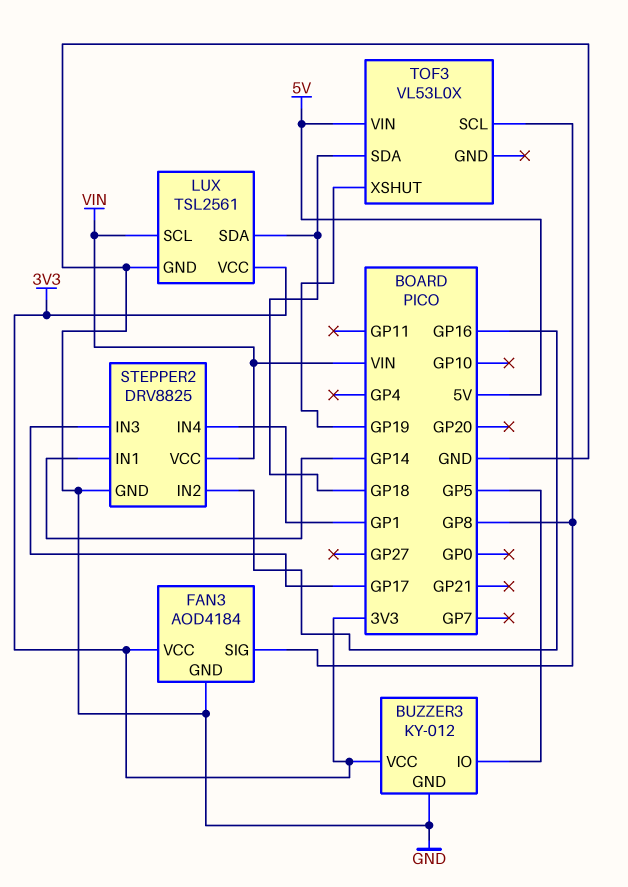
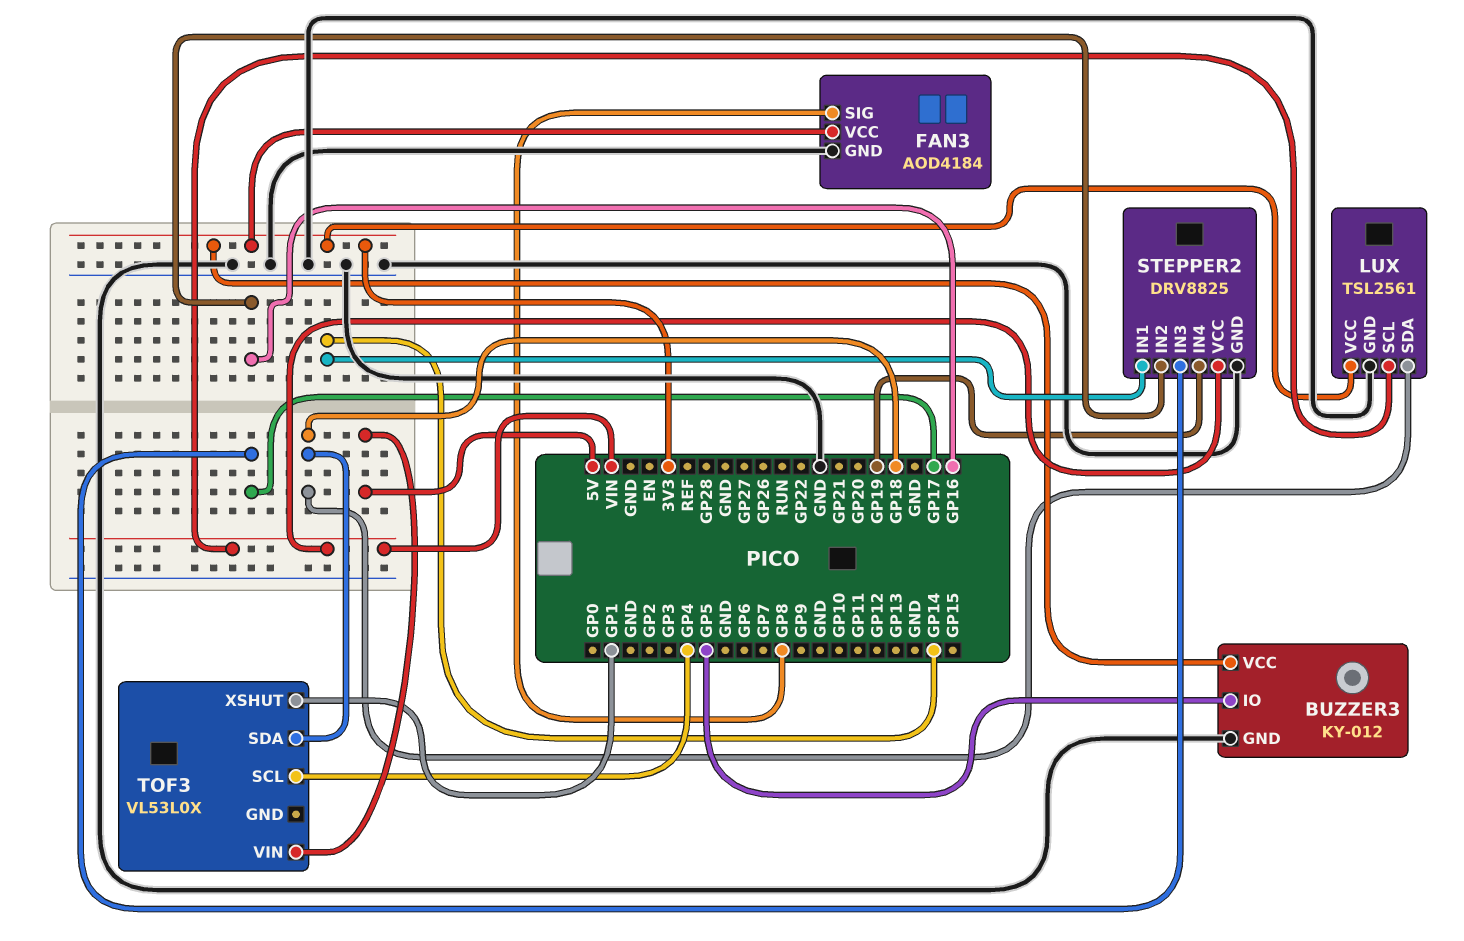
STEPPER2 pin IN4: GP1 -> GP19
TOF3 pin SCL: GP8 -> GP4
TOF3 pin XSHUT: GP19 -> GP1

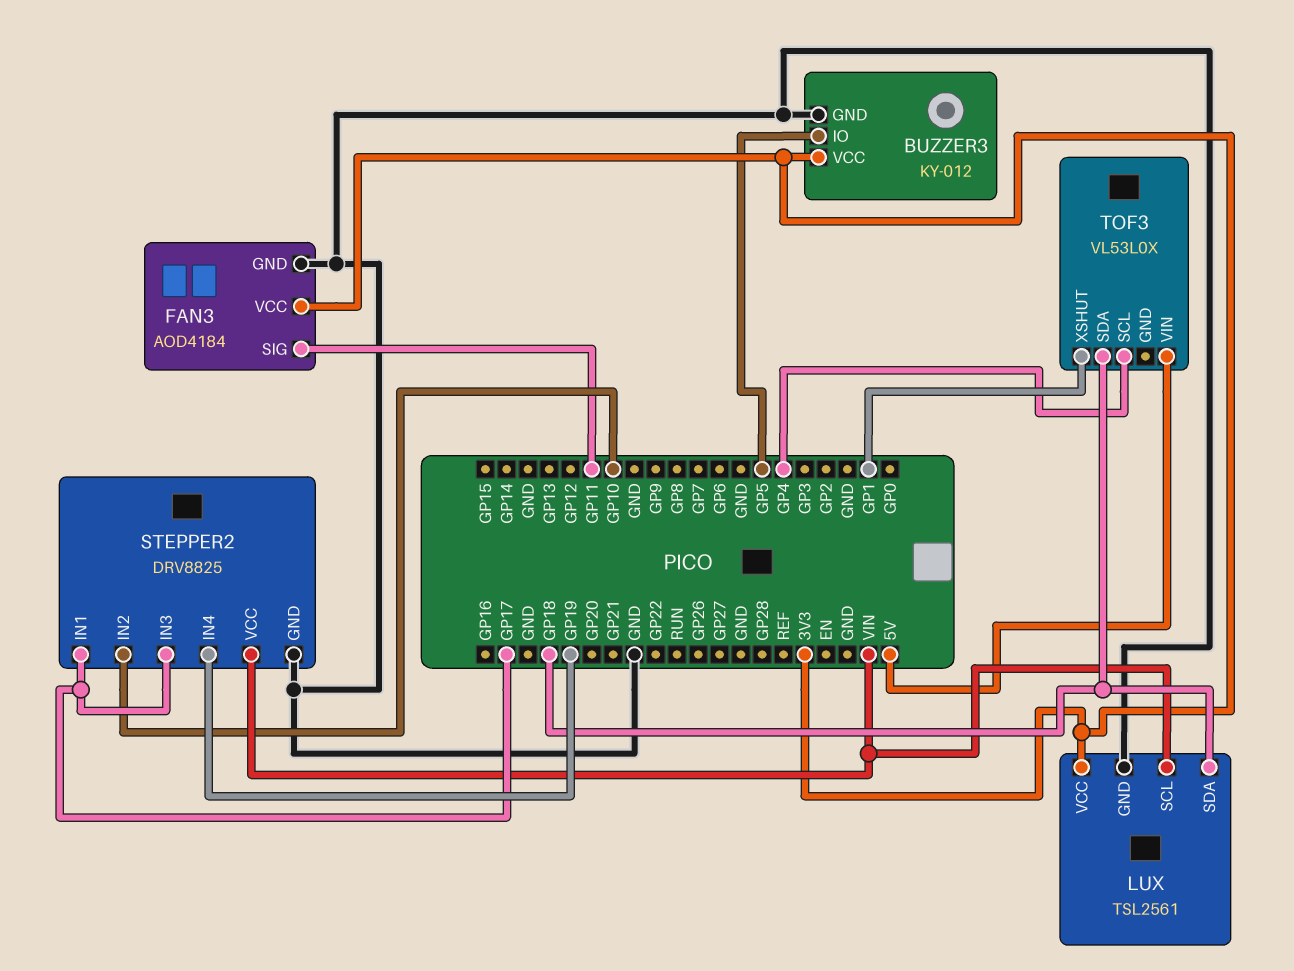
FAN3 pin SIG: GP8 -> GP11
STEPPER2 pin IN1: GP14 -> GP17
STEPPER2 pin IN2: GP16 -> GP10

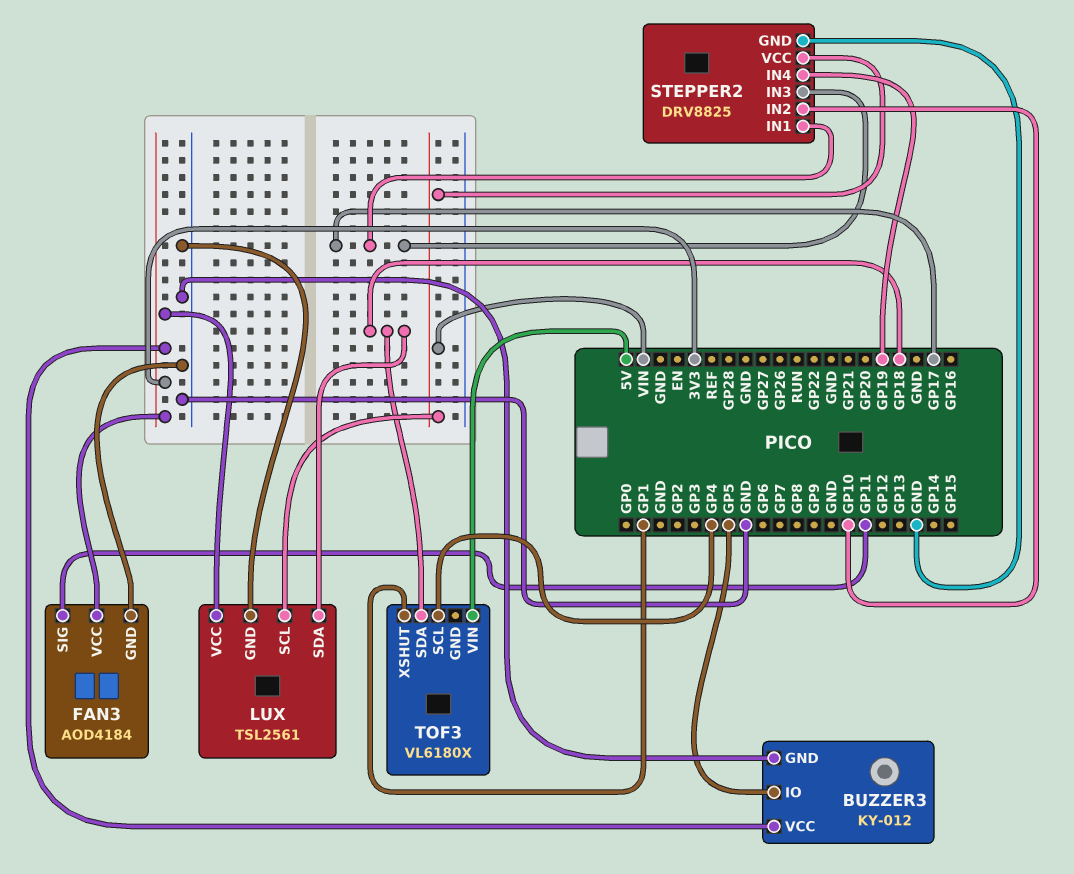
TOF3: VL53L0X -> VL6180X

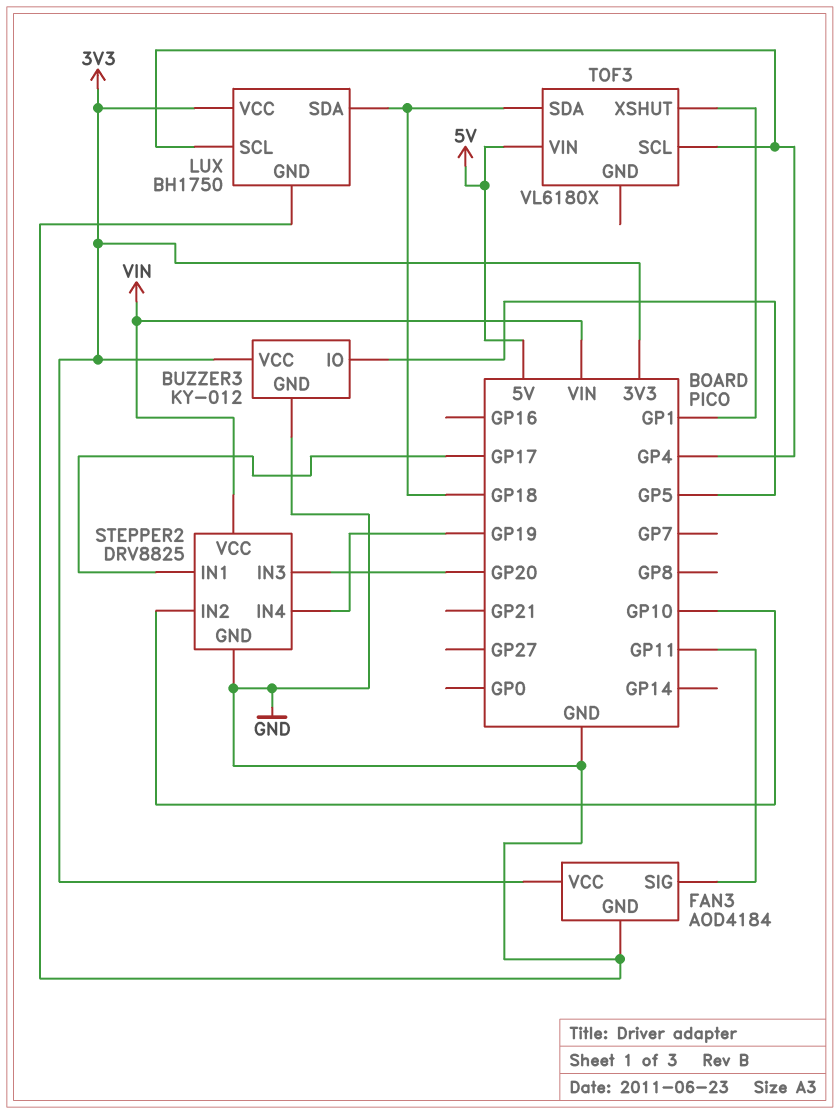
LUX: TSL2561 -> BH1750
LUX pin SCL: VIN -> GP4
STEPPER2 pin IN3: GP17 -> GP20

